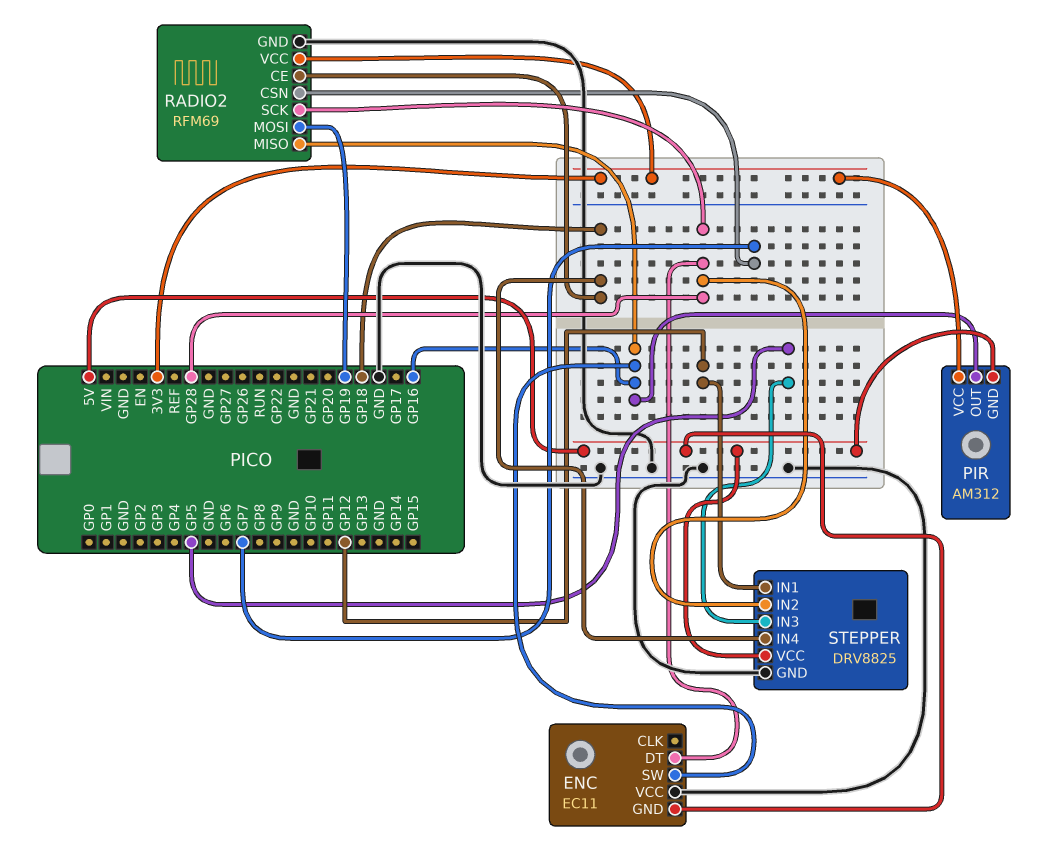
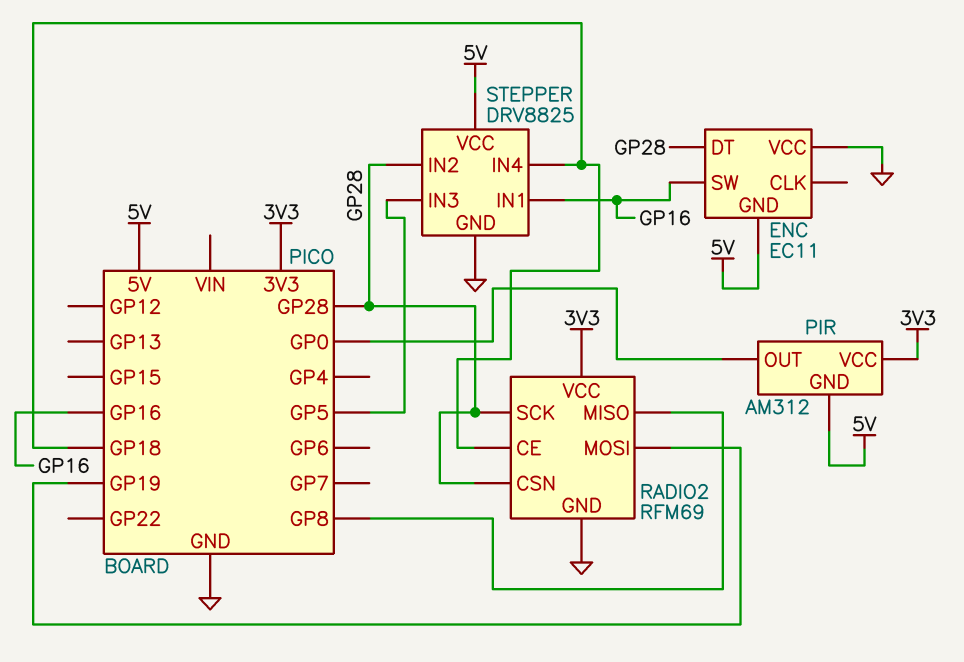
PIR pin OUT: GP16 -> GP0
RADIO2 pin CSN: GP7 -> GP28
RADIO2 pin MISO: GP16 -> GP8
STEPPER pin IN1: GP12 -> GP16

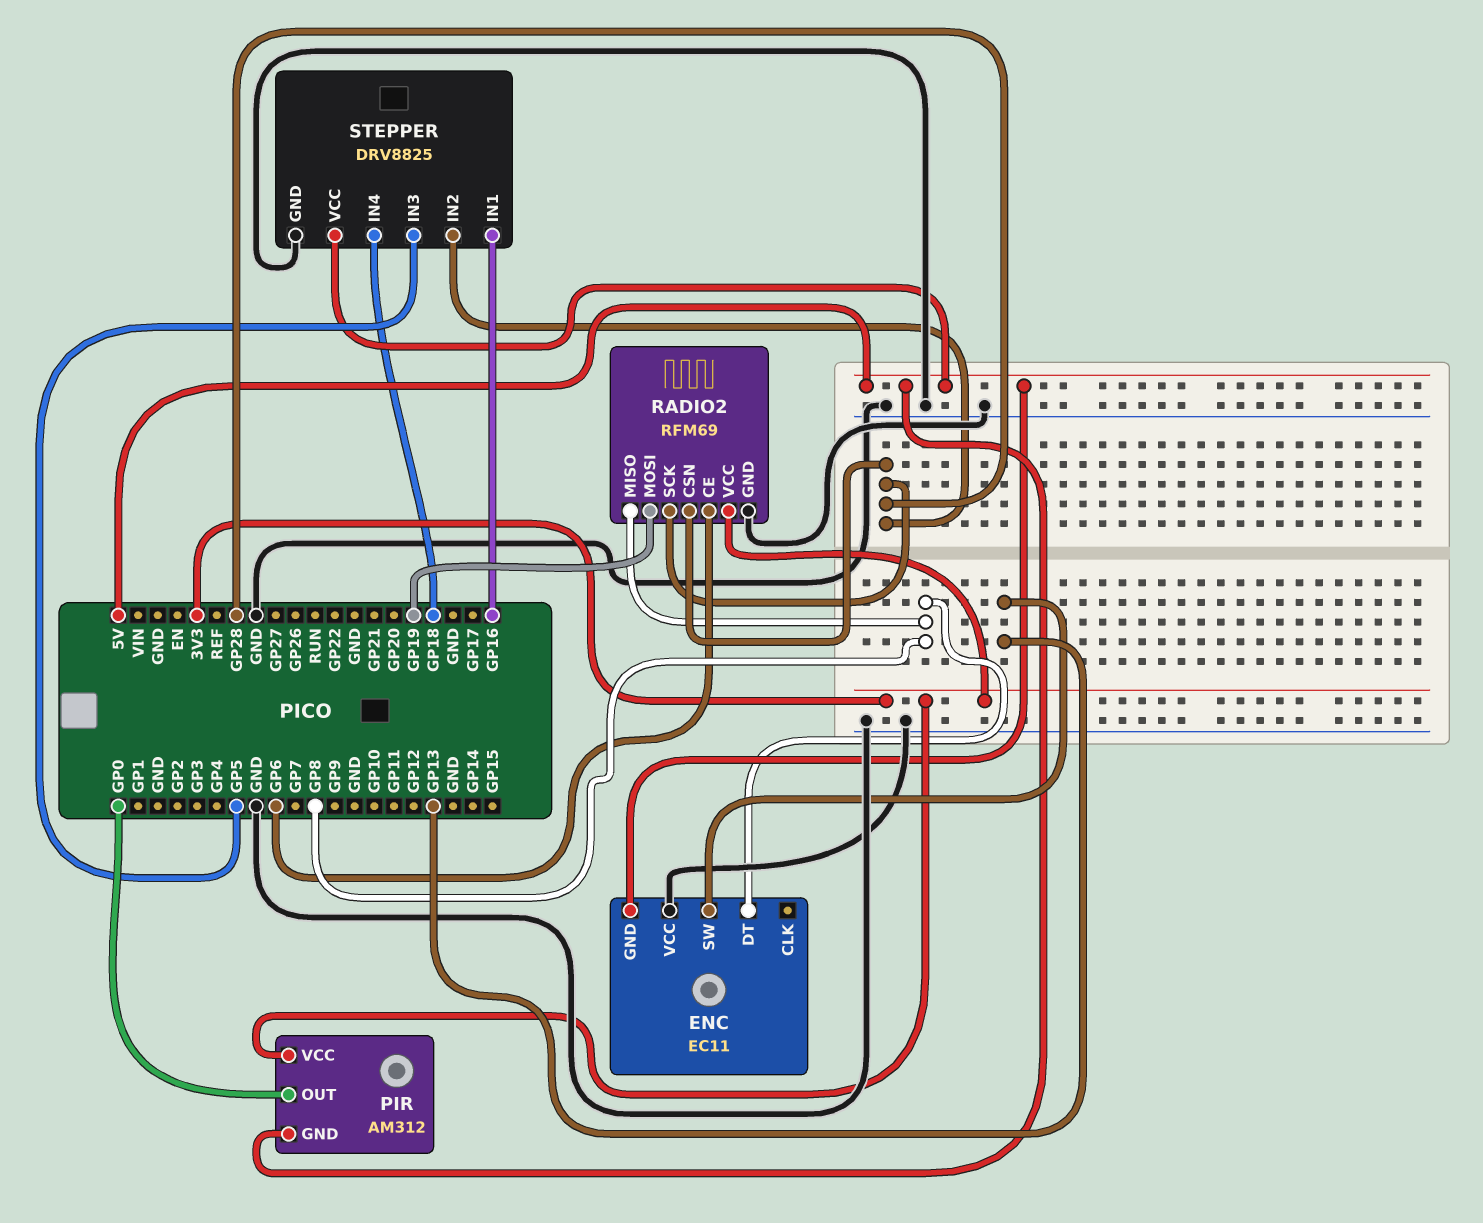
ENC pin DT: GP28 -> GP8
ENC pin SW: GP16 -> GP13
RADIO2 pin CE: GP18 -> GP6

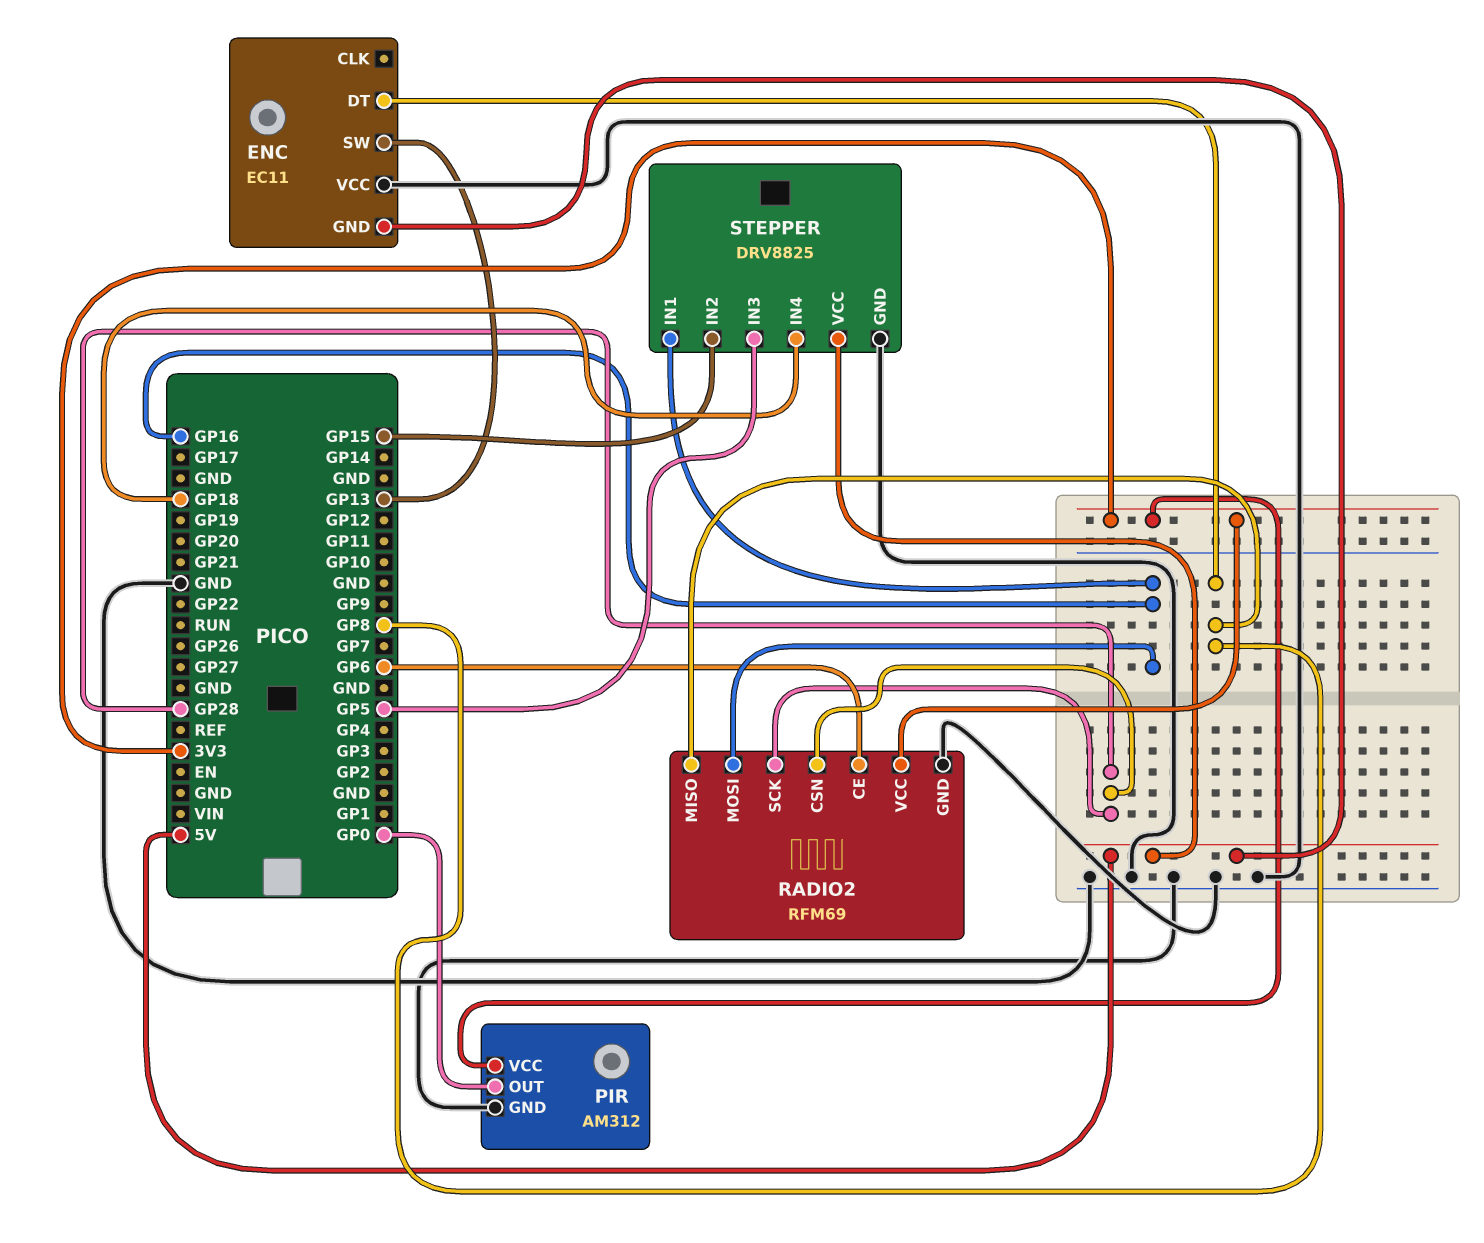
PIR pin GND: 5V -> GND
RADIO2 pin MOSI: GP19 -> GP16
STEPPER pin IN2: GP28 -> GP15

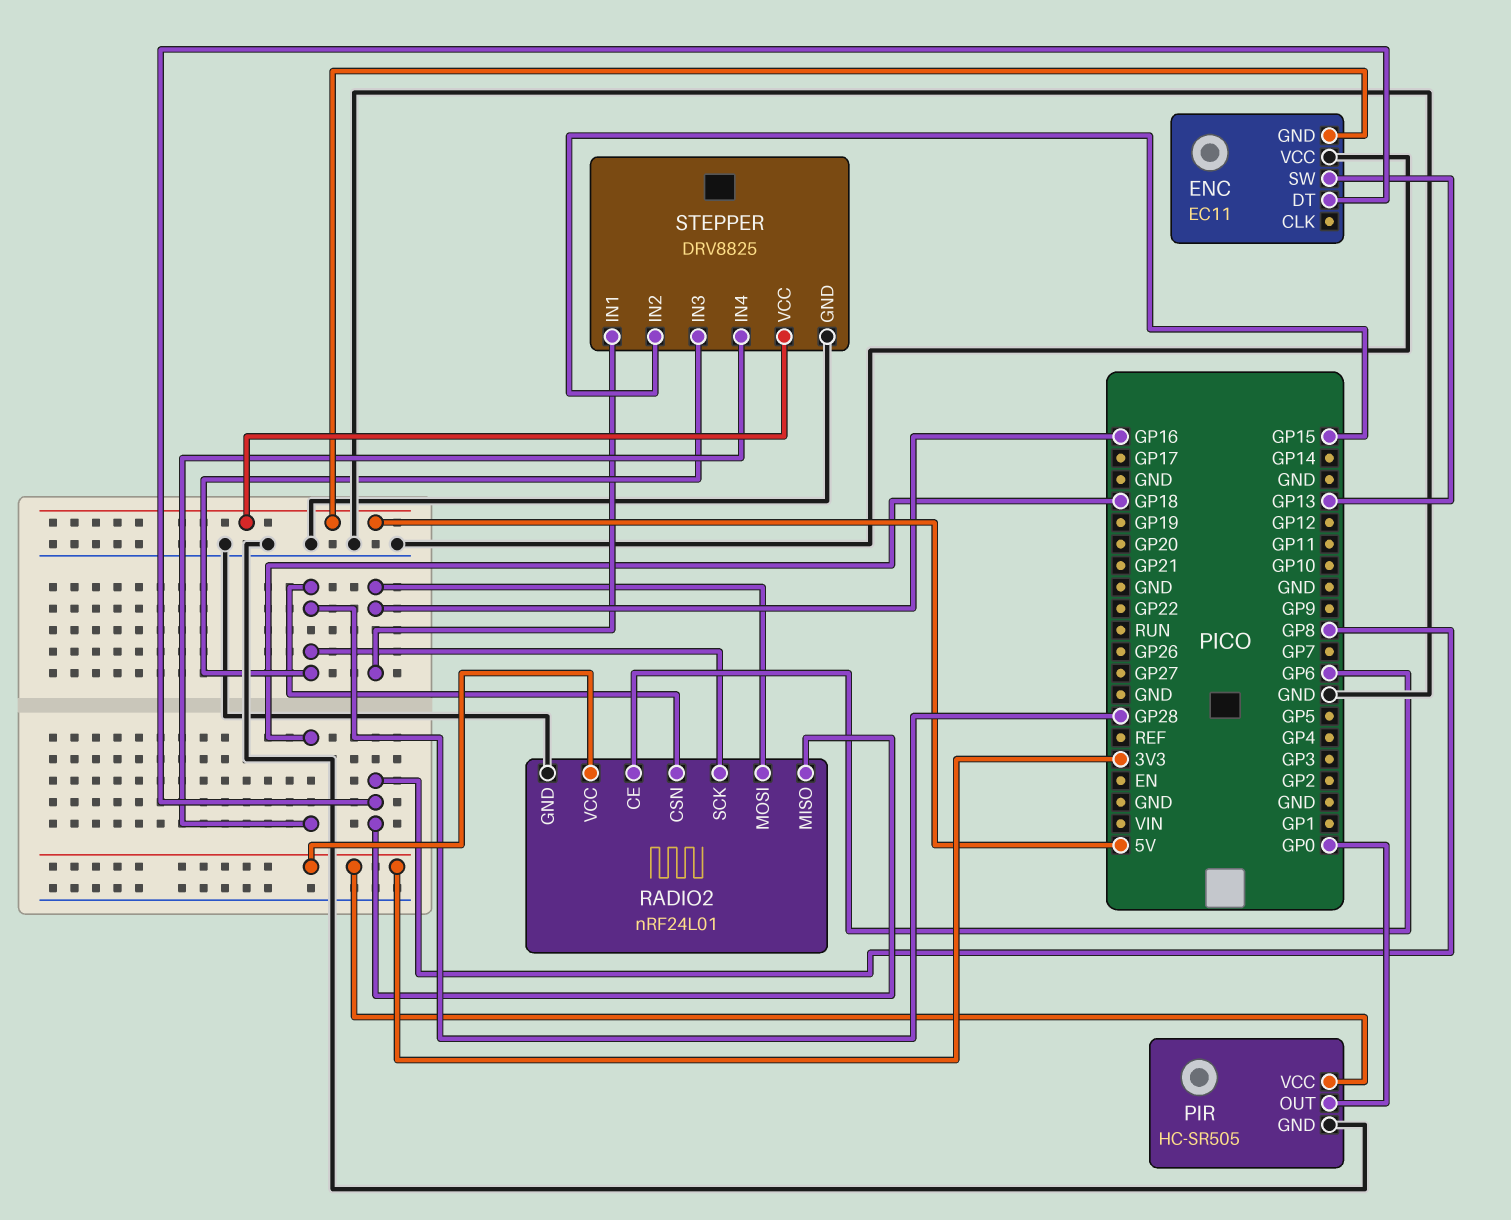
PIR: AM312 -> HC-SR505
RADIO2: RFM69 -> nRF24L01
STEPPER pin IN3: GP5 -> GP28

